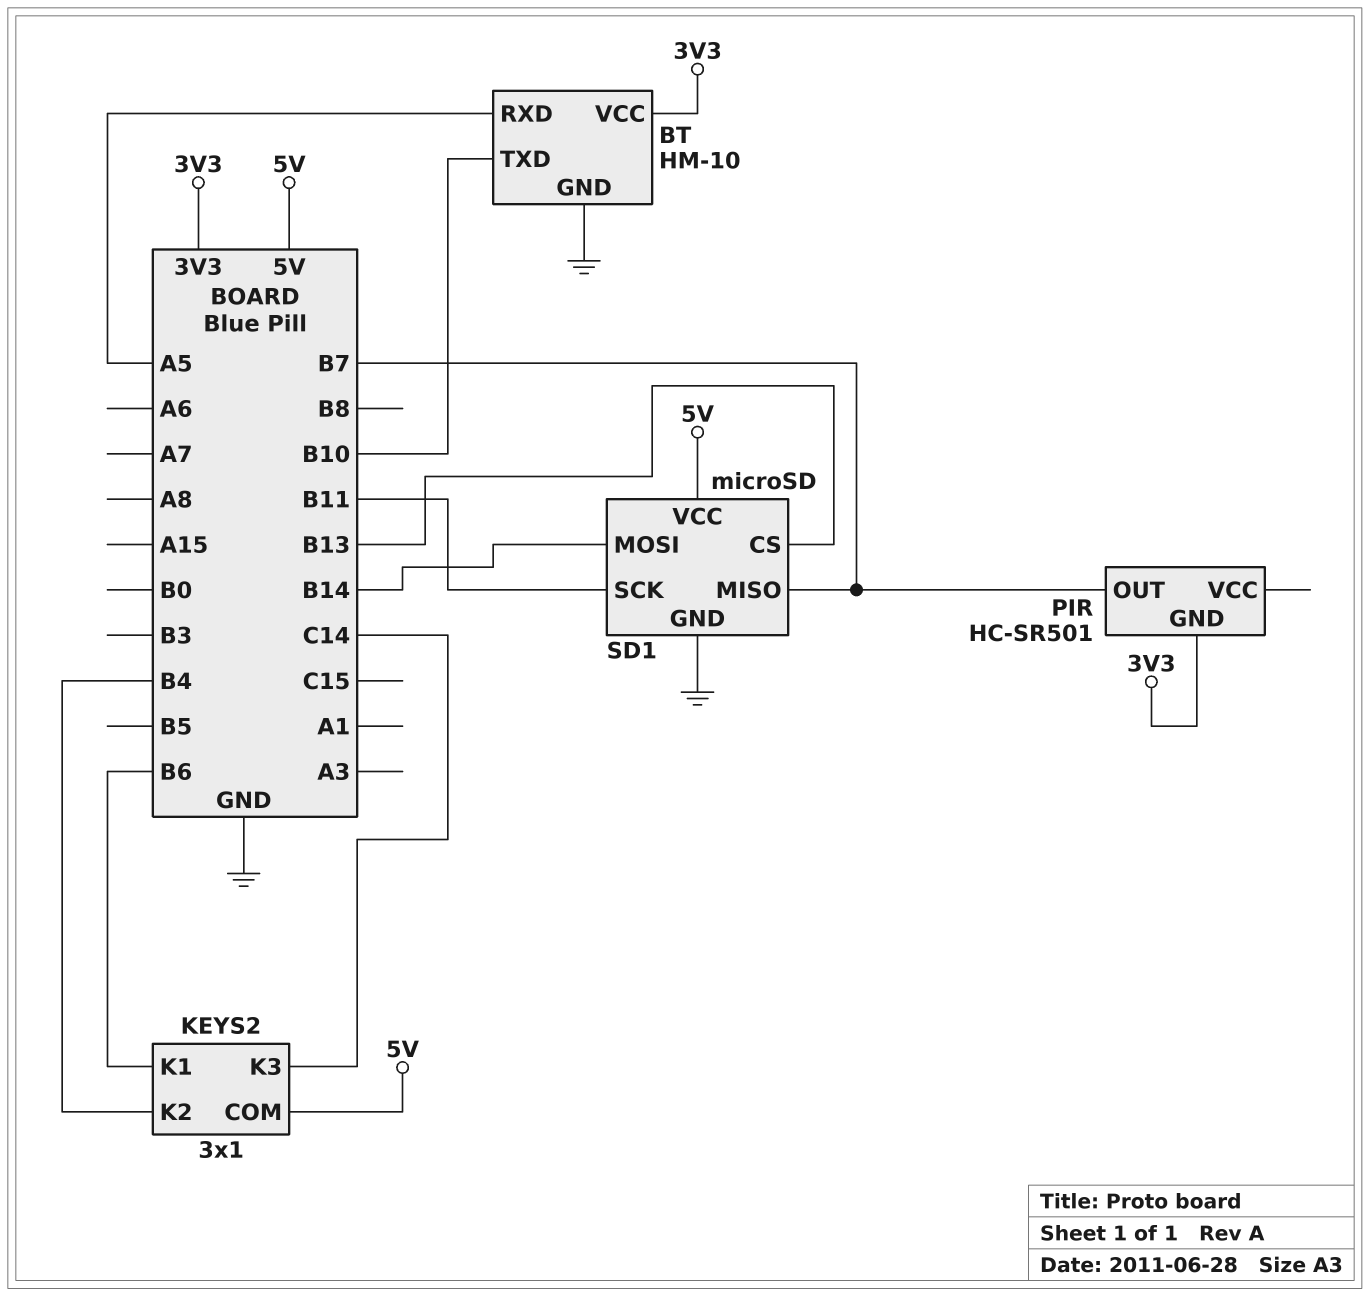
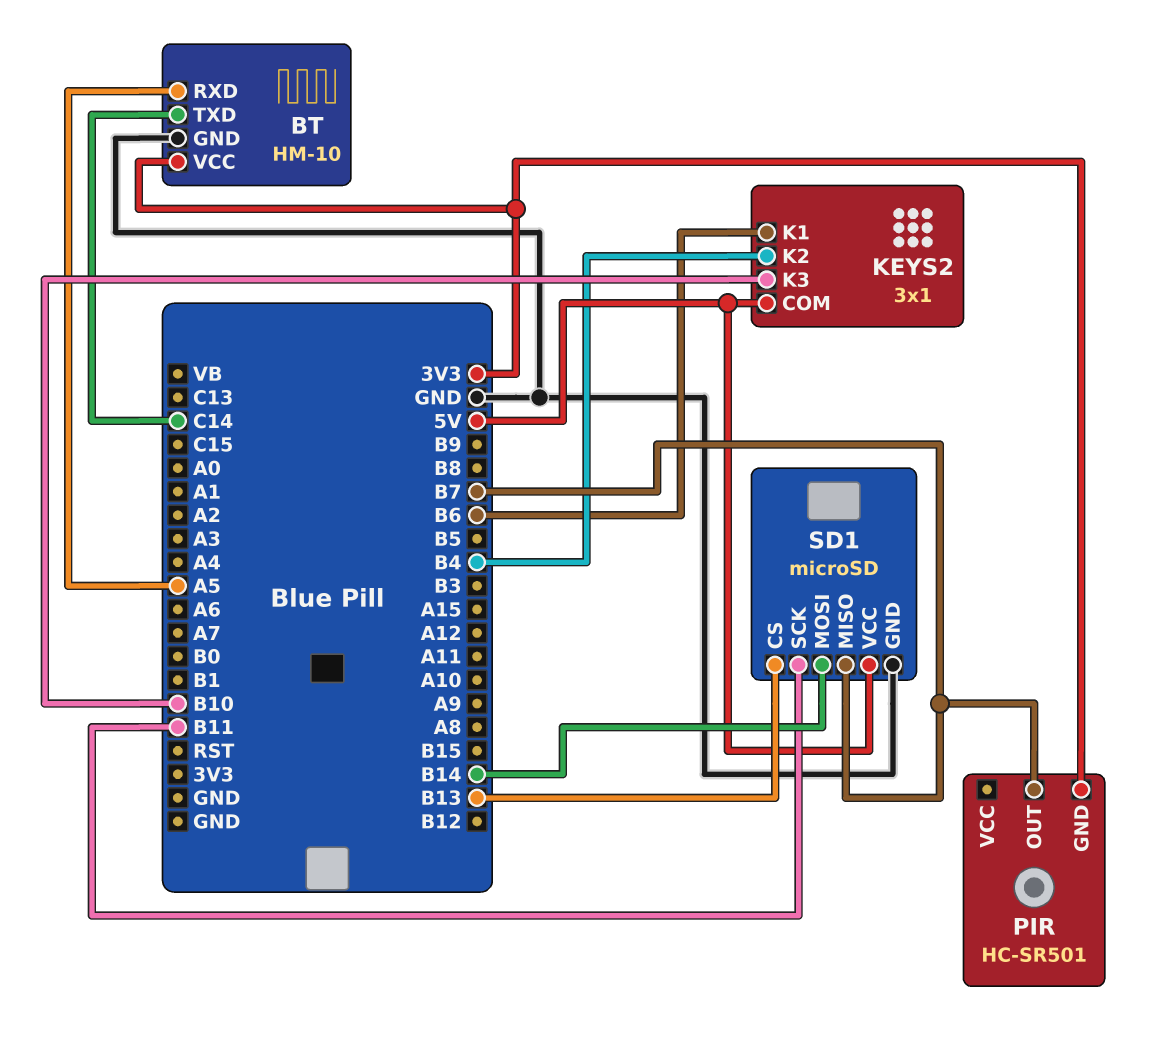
BT pin TXD: B10 -> C14
KEYS2 pin K3: C14 -> B10

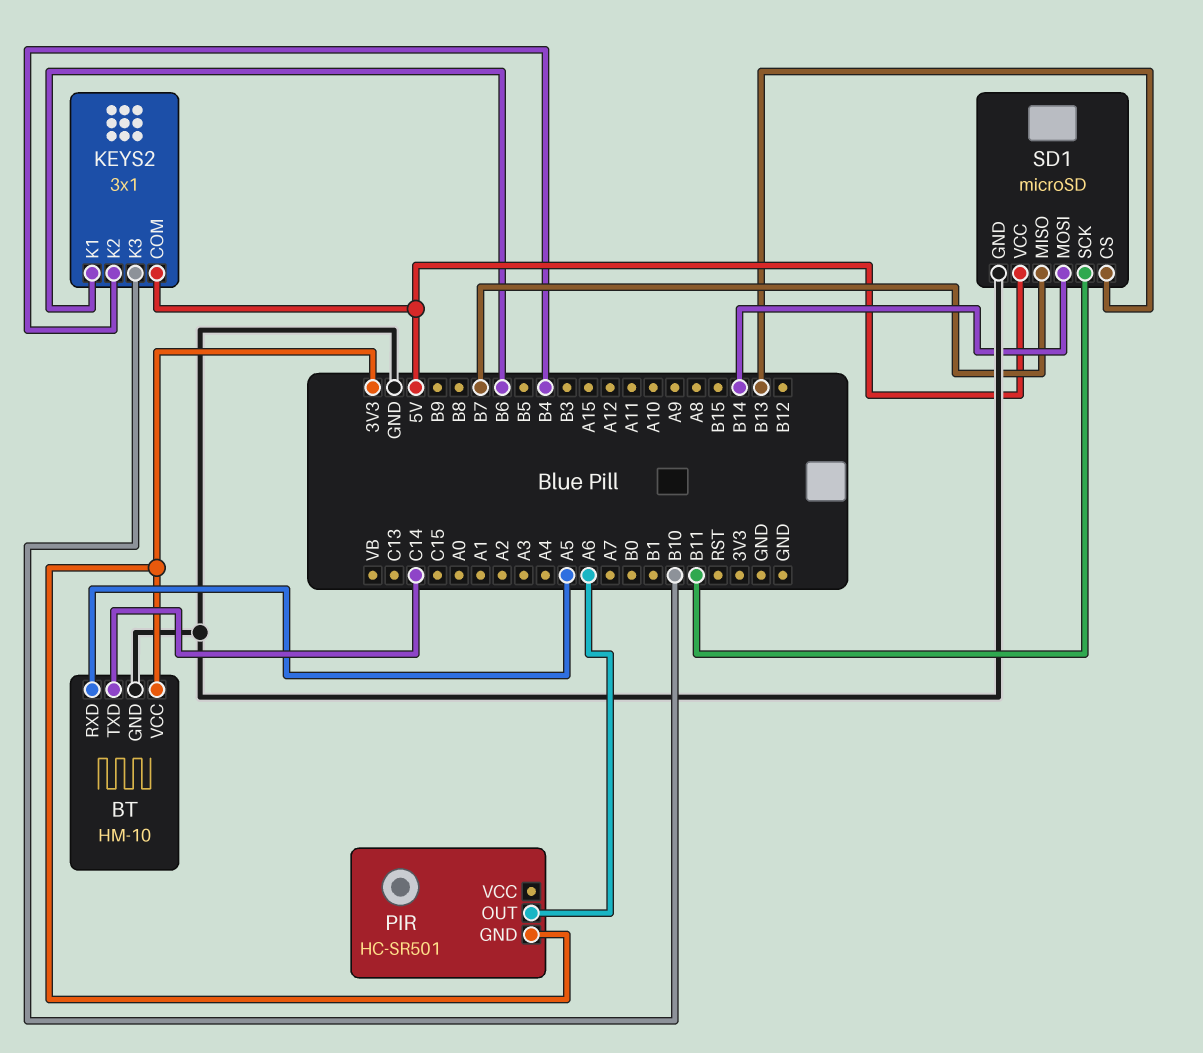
PIR pin OUT: B7 -> A6

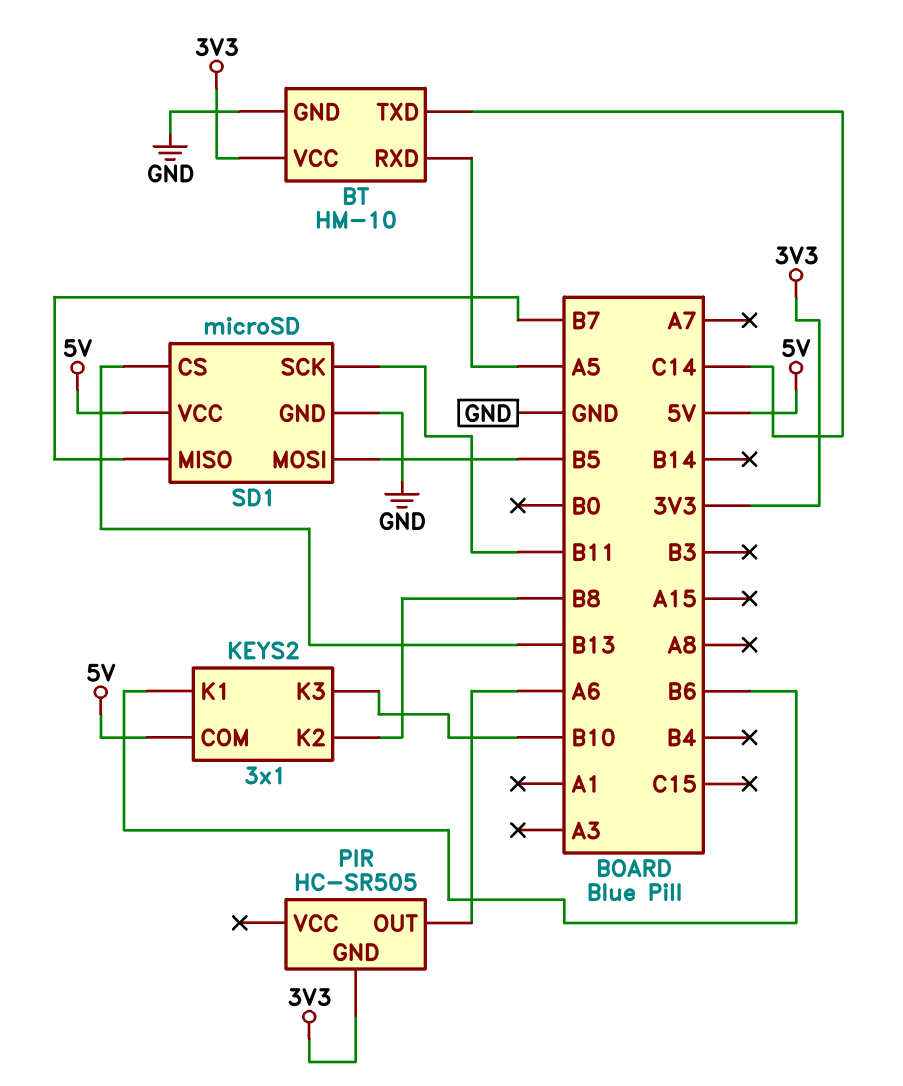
KEYS2 pin K2: B4 -> B8
PIR: HC-SR501 -> HC-SR505
SD1 pin MOSI: B14 -> B5

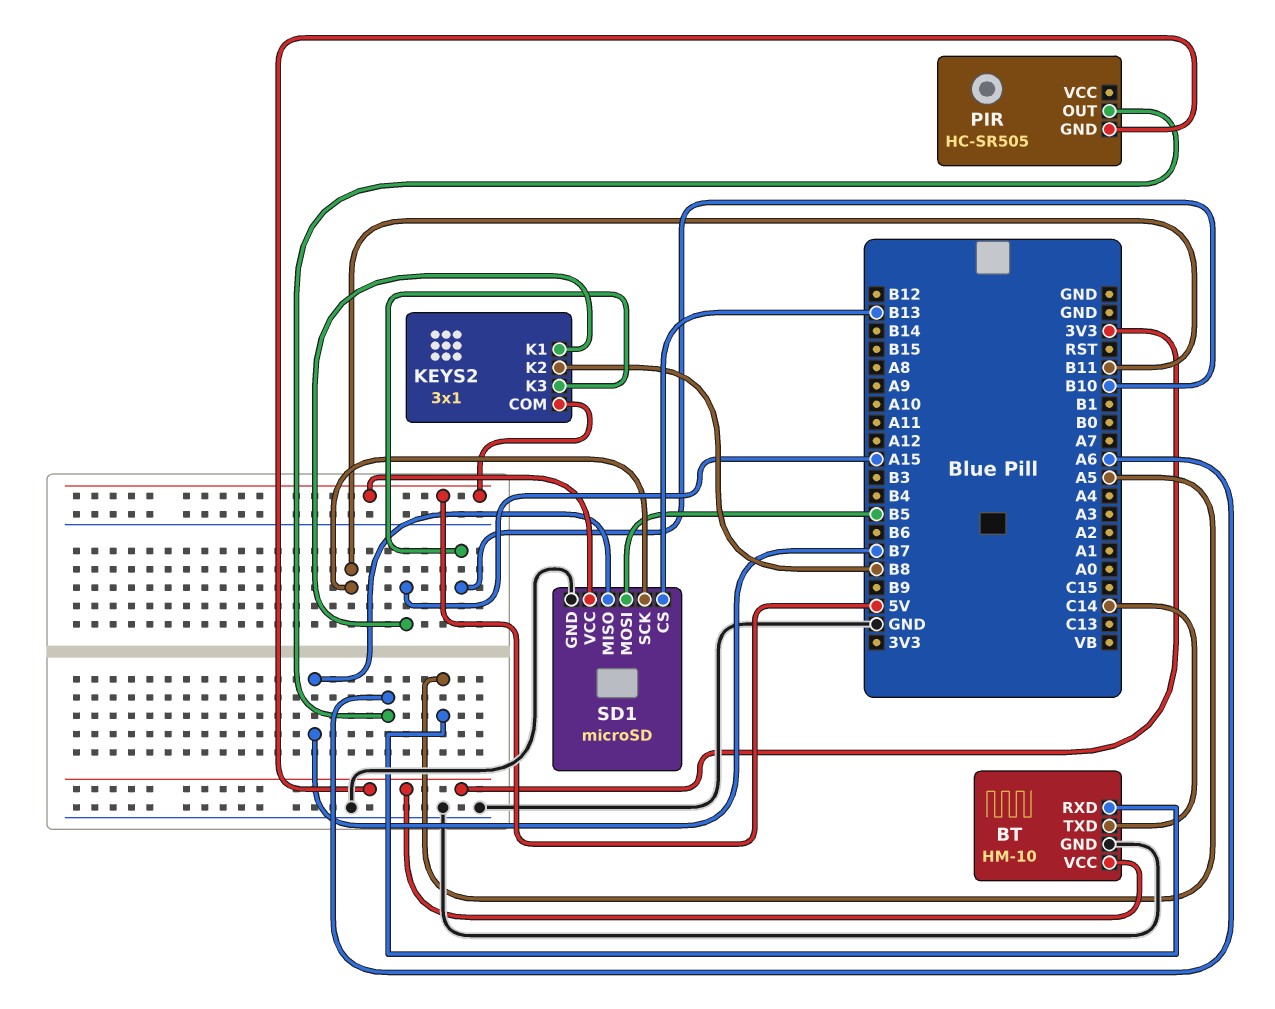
KEYS2 pin K1: B6 -> A15

